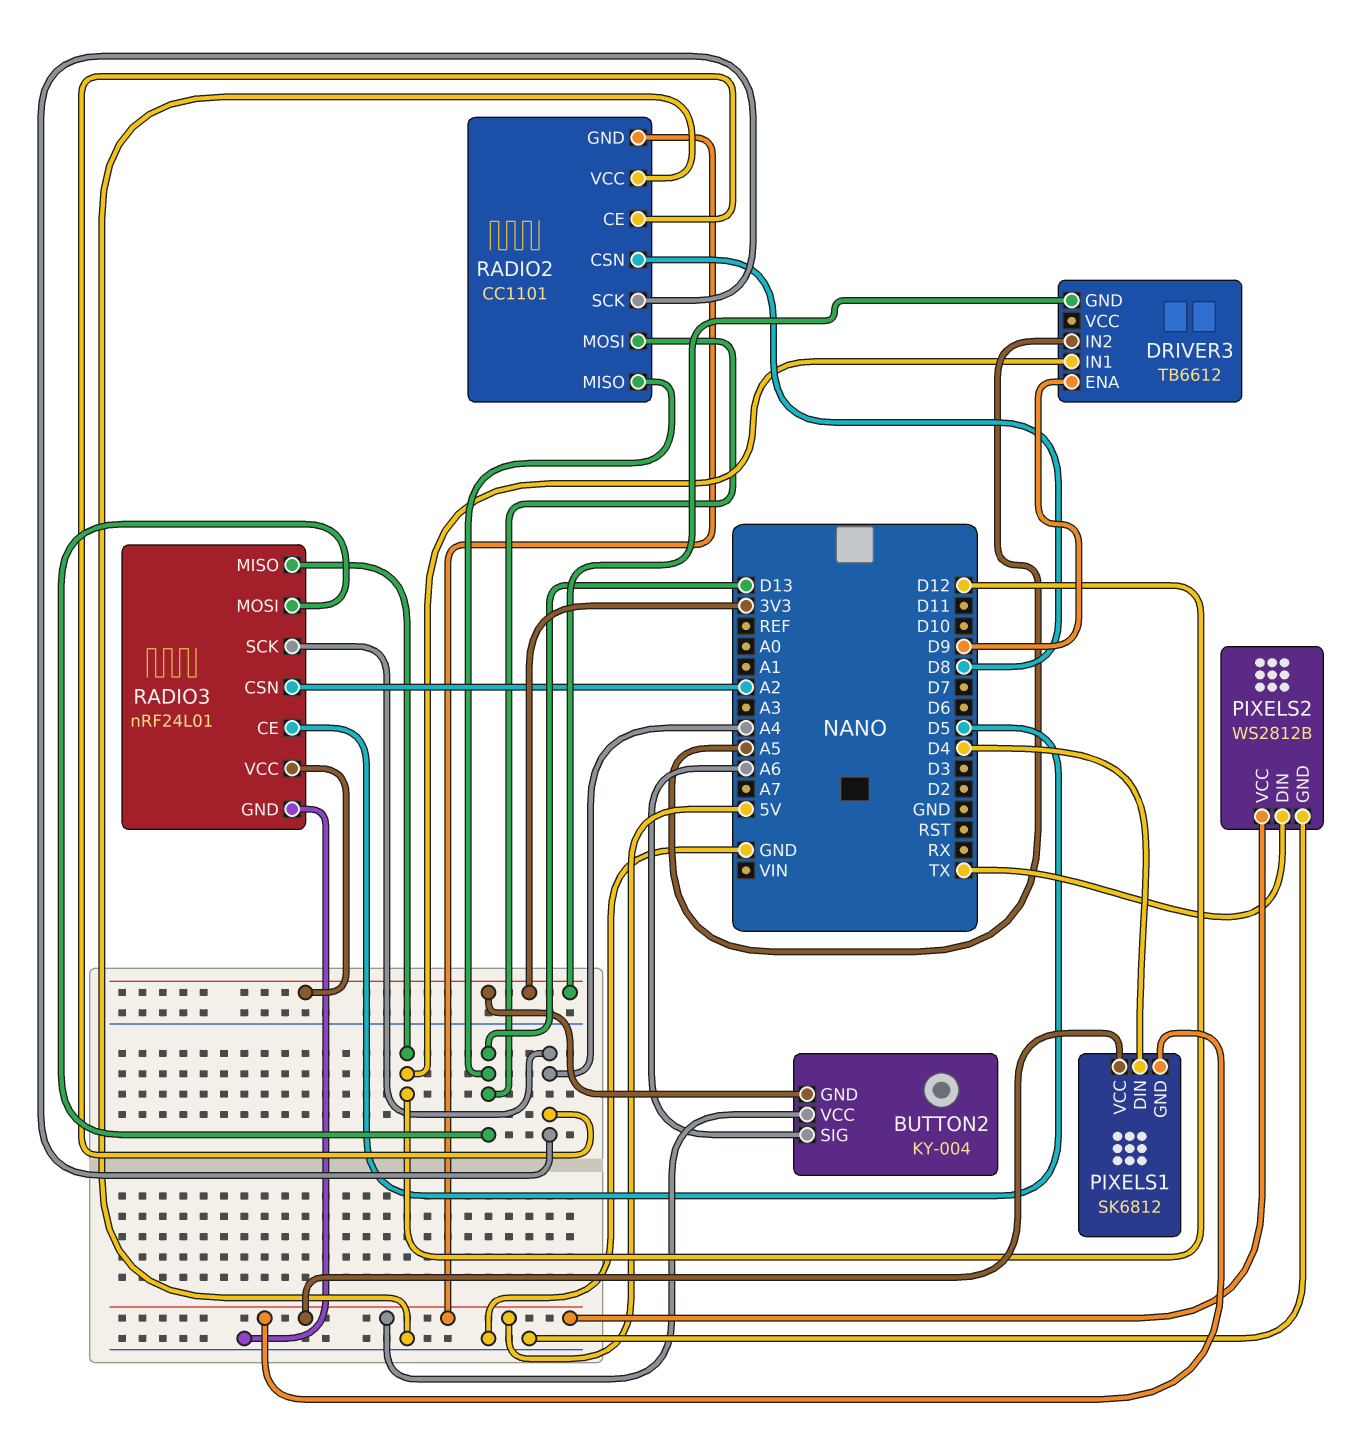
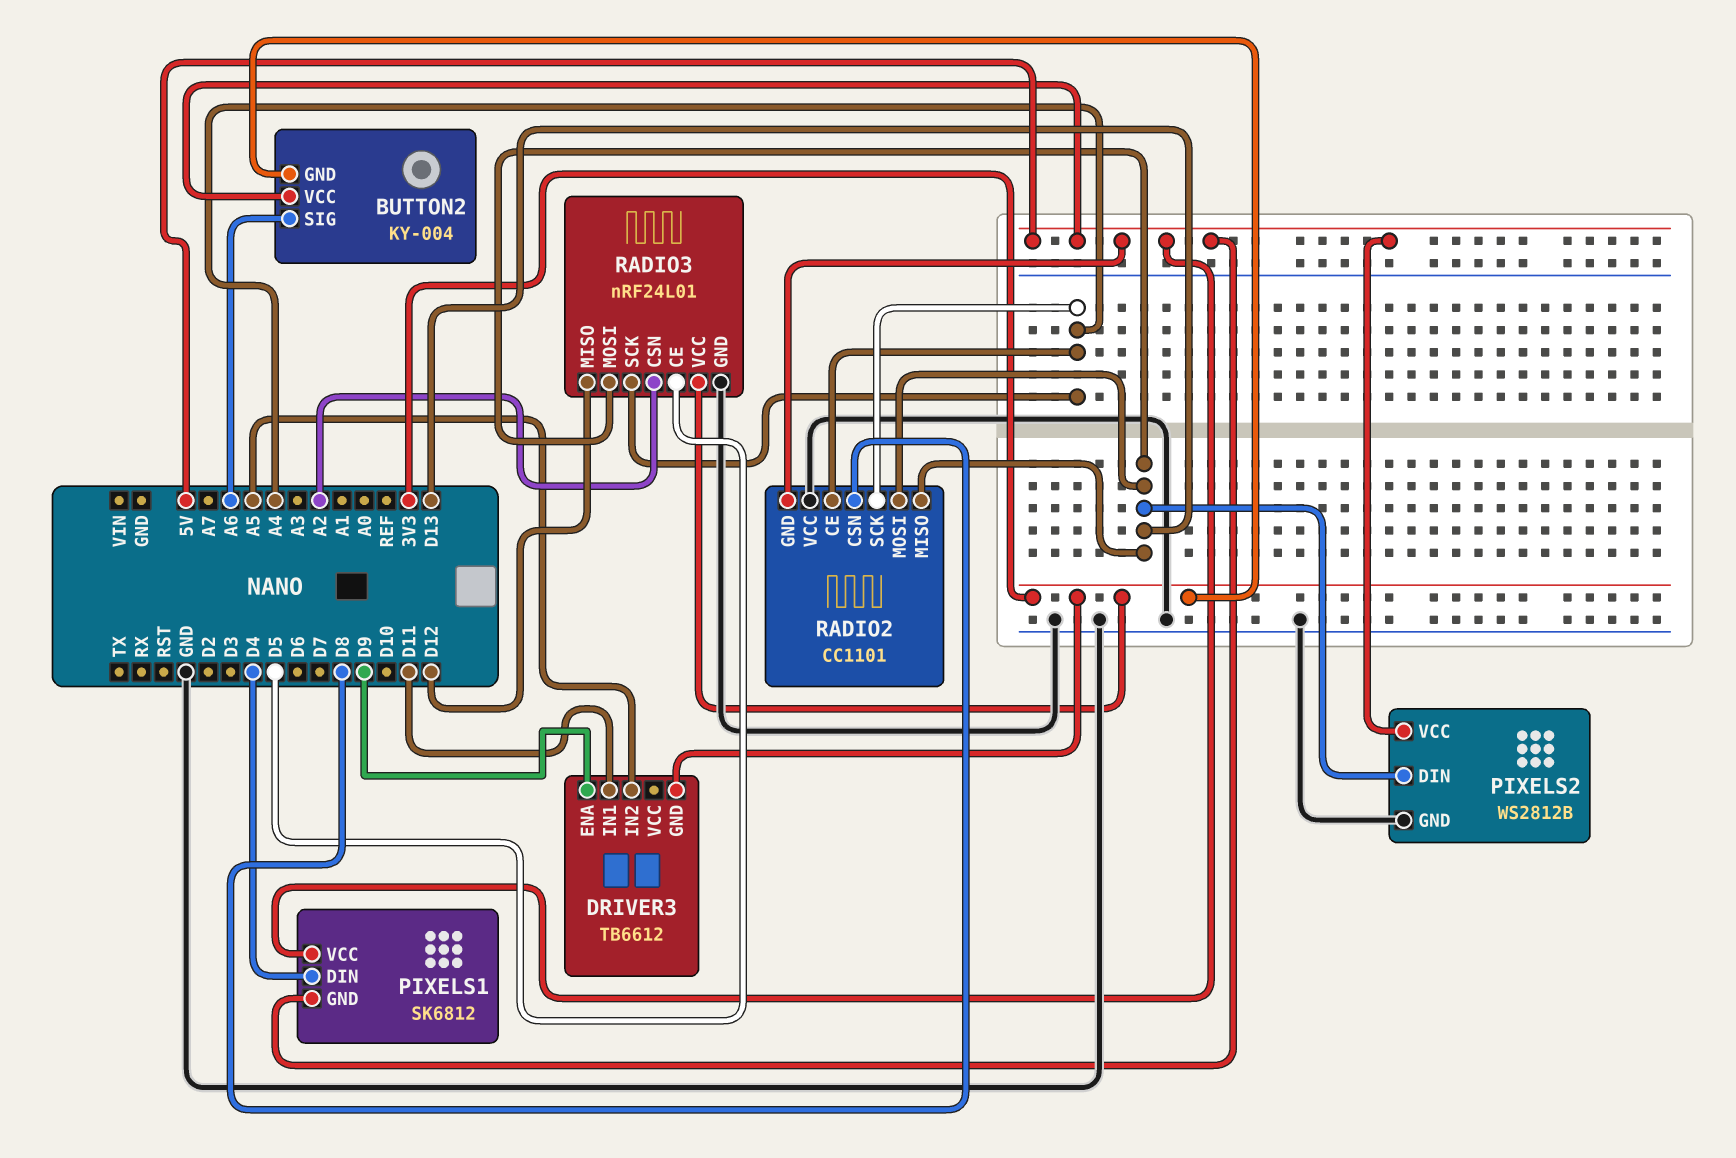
DRIVER3 pin IN1: D12 -> D11
PIXELS2 pin DIN: TX -> D13

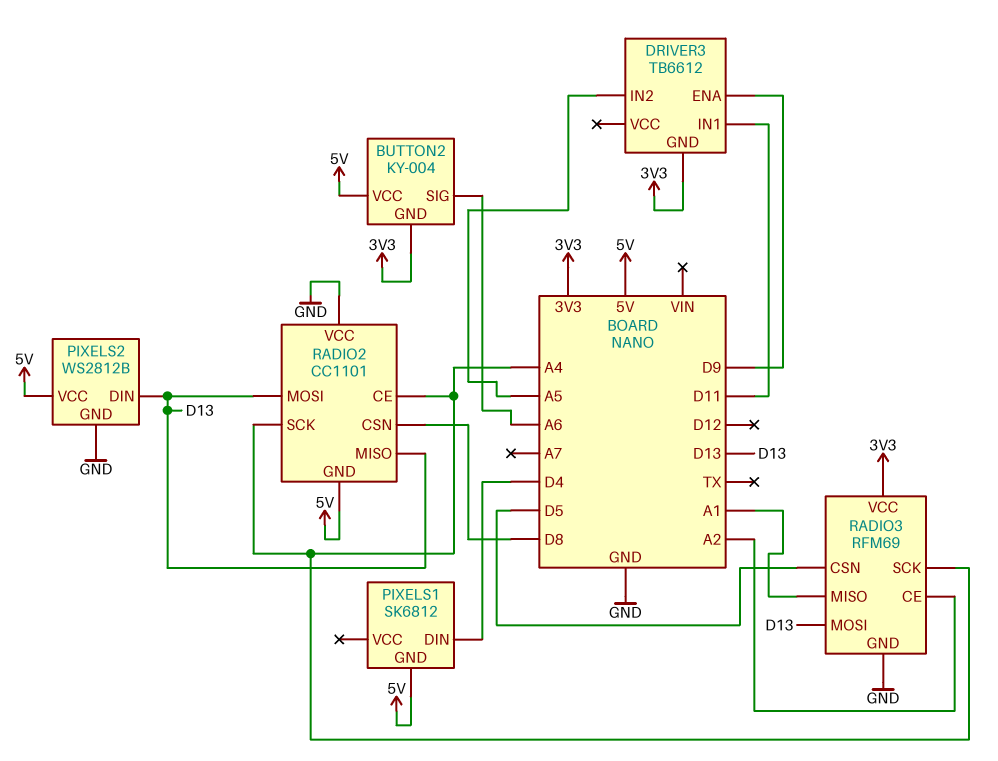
PIXELS1 pin VCC: 5V -> none
RADIO3: nRF24L01 -> RFM69
RADIO3 pin CE: D5 -> A2
RADIO3 pin CSN: A2 -> D5
RADIO3 pin MISO: D12 -> A1

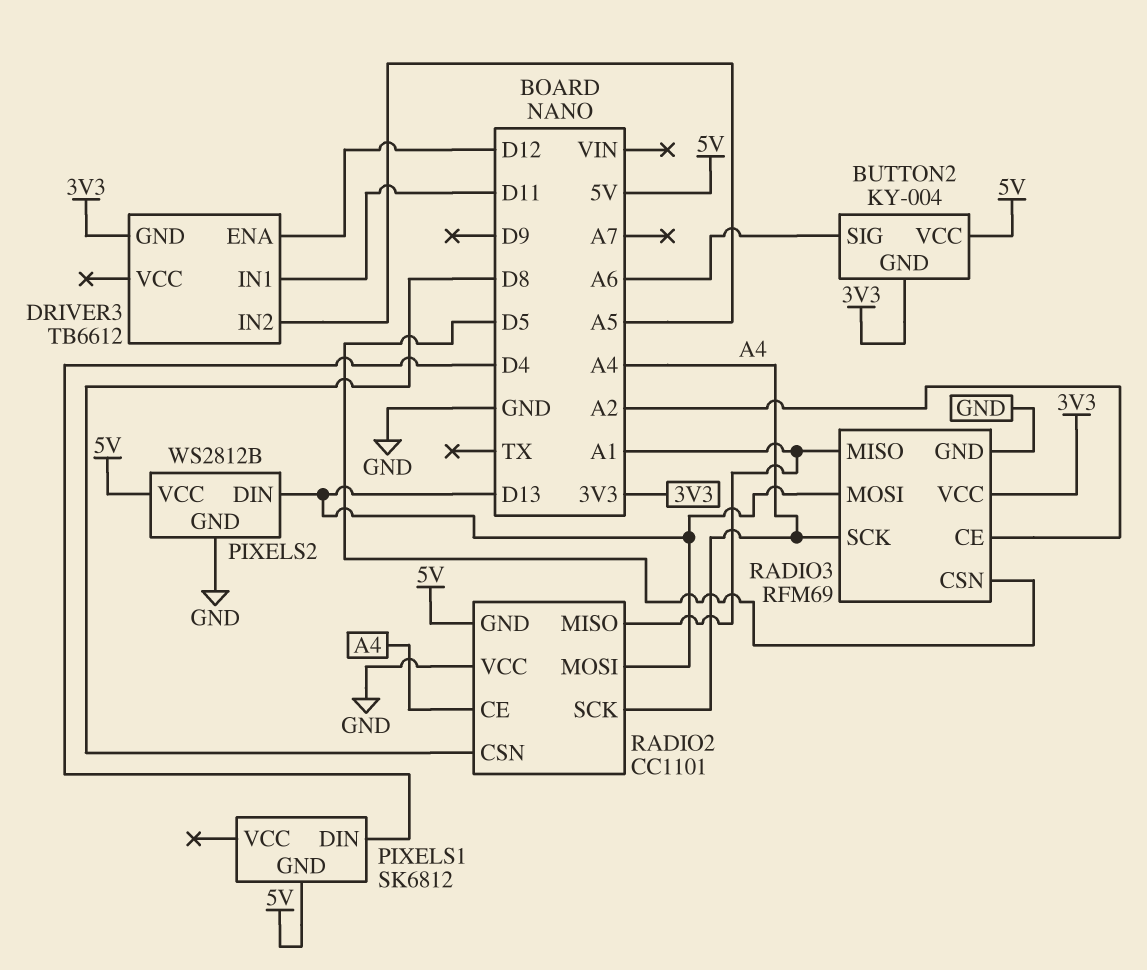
DRIVER3 pin ENA: D9 -> D12
RADIO2 pin MISO: D13 -> A1

